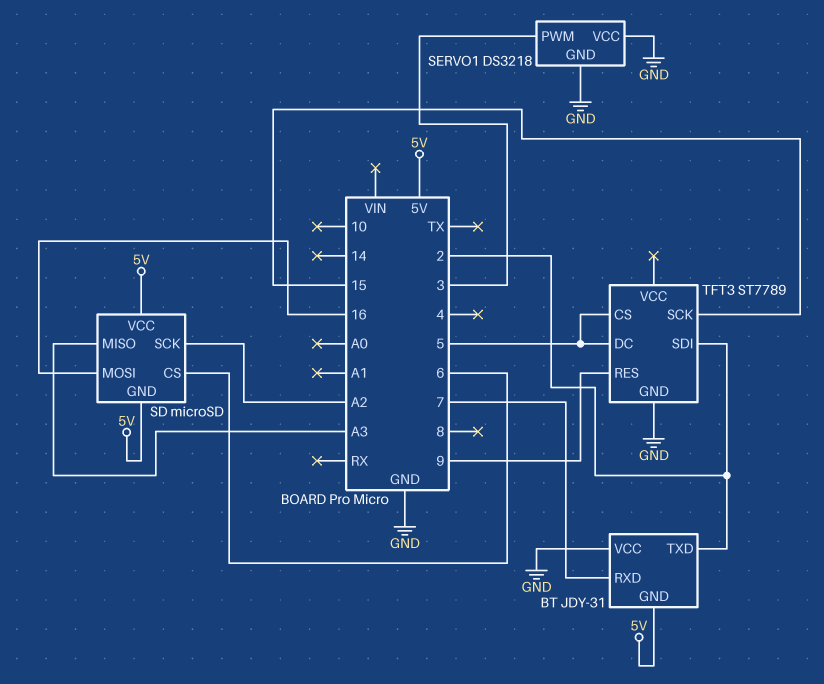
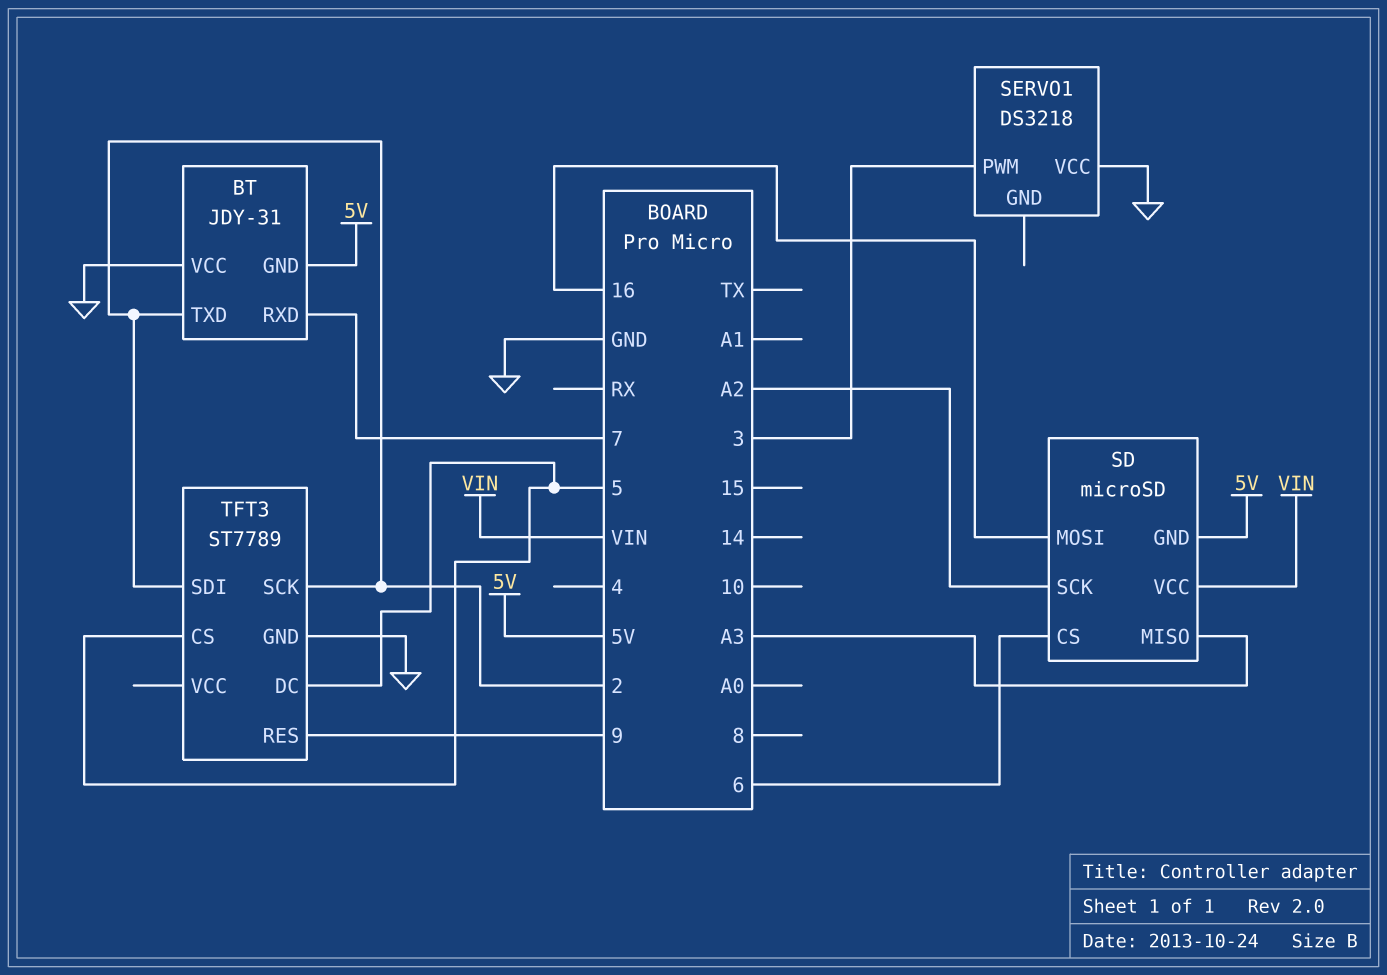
SD pin VCC: 5V -> VIN
SERVO1 pin GND: GND -> none
TFT3 pin SCK: 15 -> 2

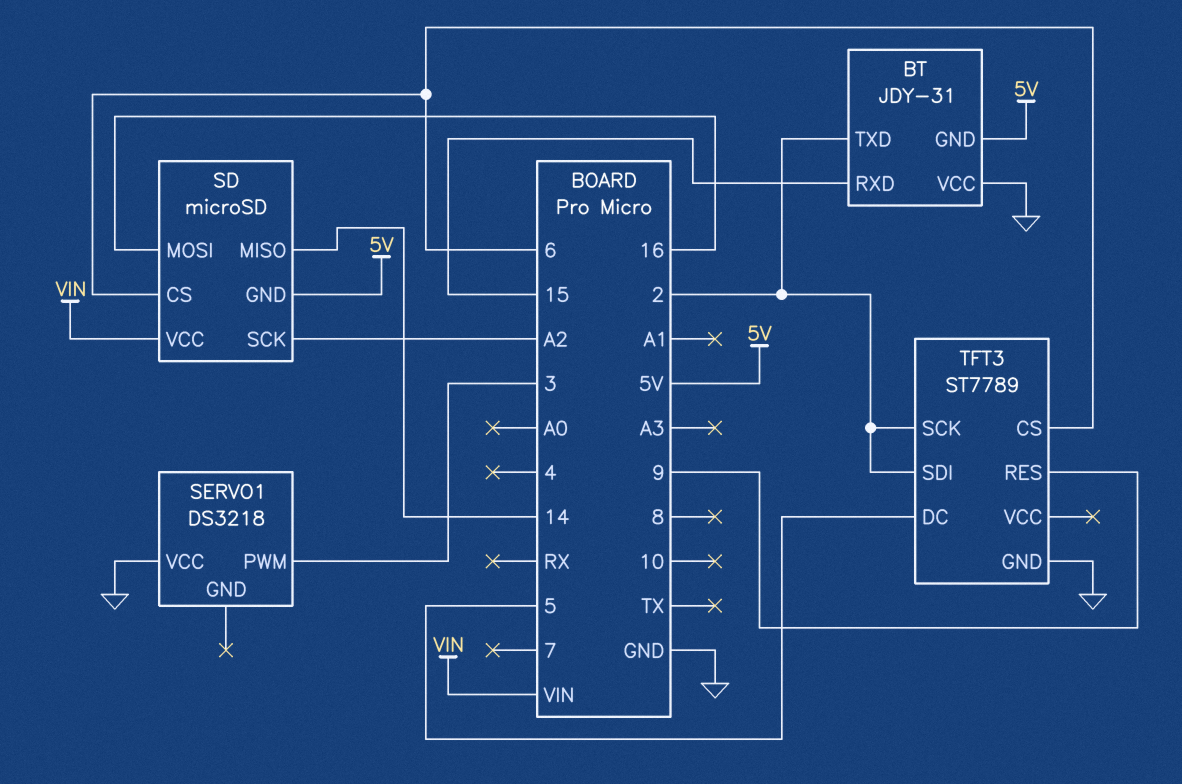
BT pin RXD: 7 -> 15
SD pin MISO: A3 -> 14
TFT3 pin CS: 5 -> 6

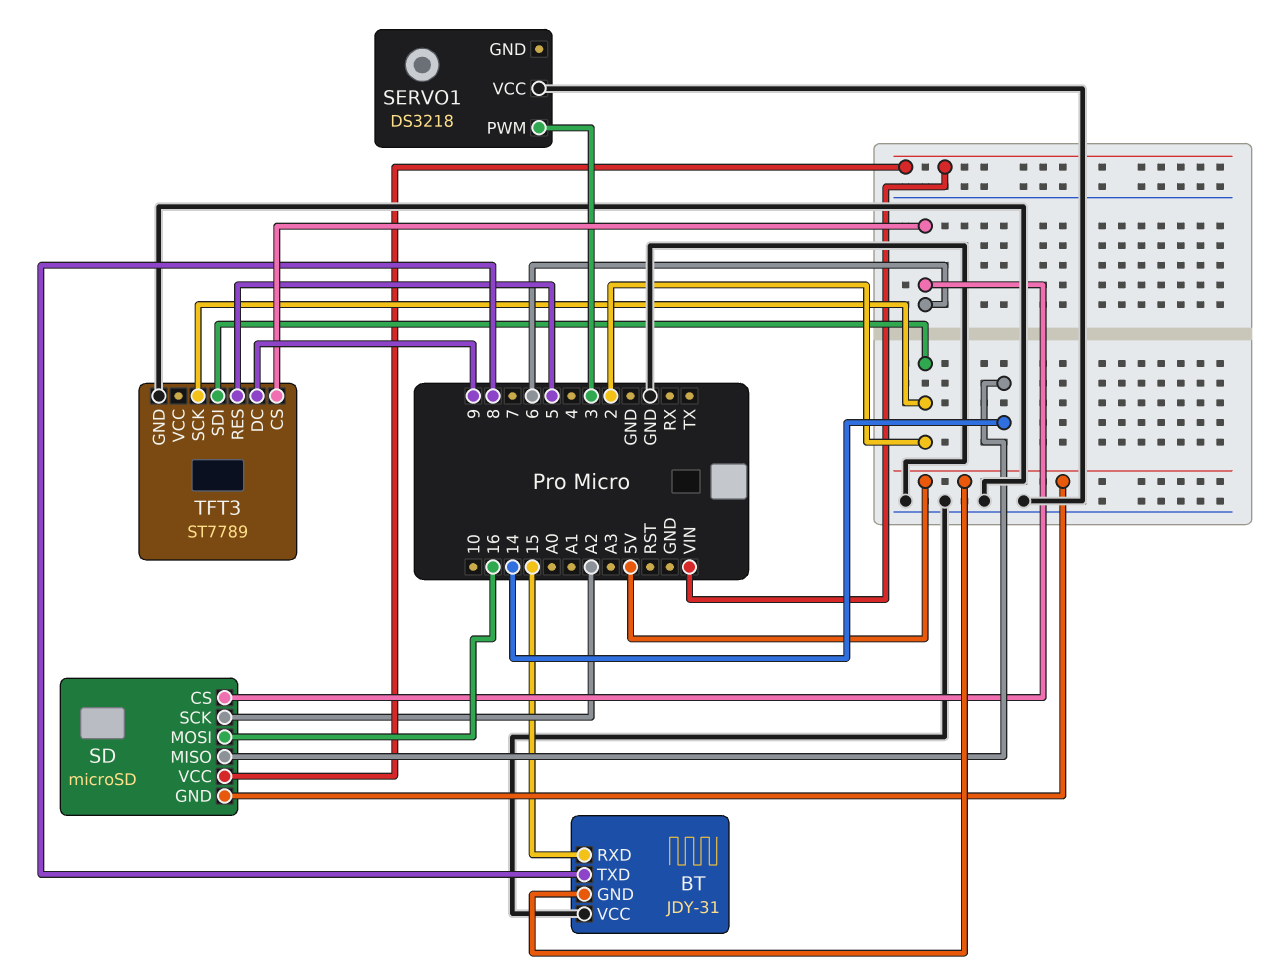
BT pin TXD: 2 -> 8
TFT3 pin DC: 5 -> 9
TFT3 pin RES: 9 -> 5

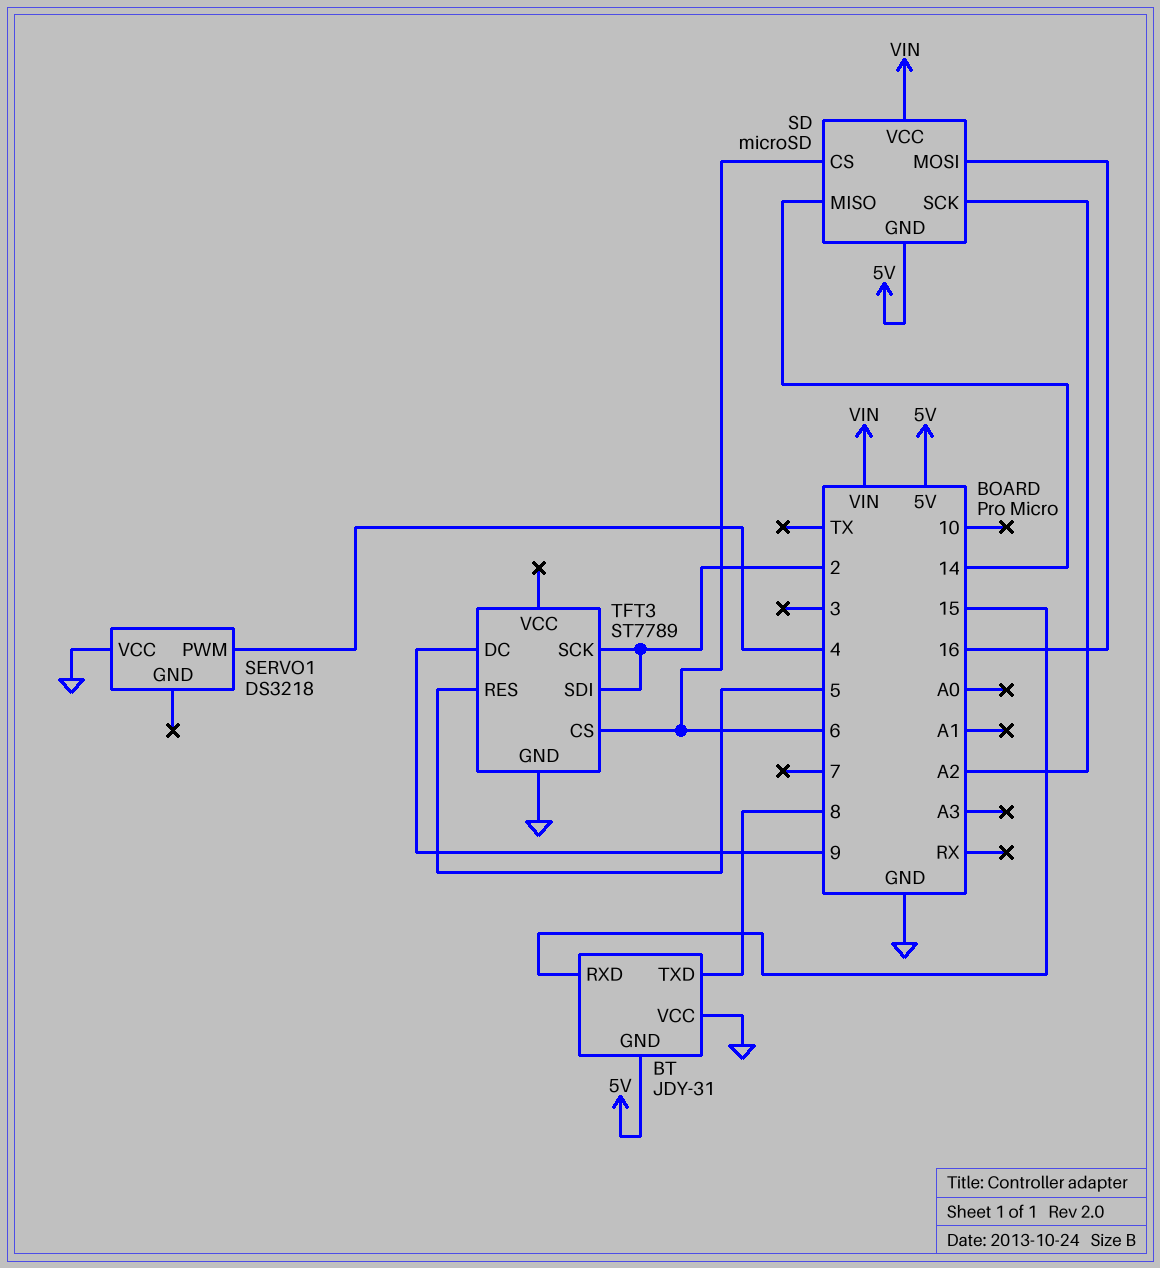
SERVO1 pin PWM: 3 -> 4

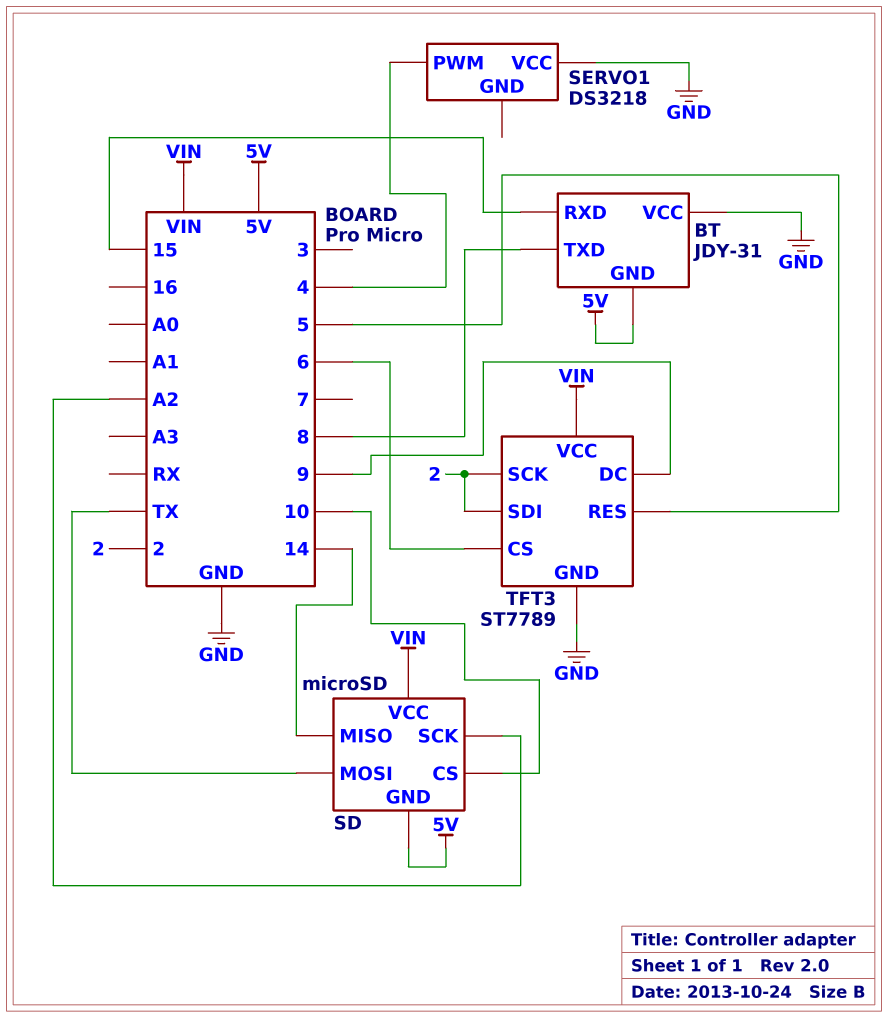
SD pin CS: 6 -> 10
SD pin MOSI: 16 -> TX
TFT3 pin VCC: none -> VIN

